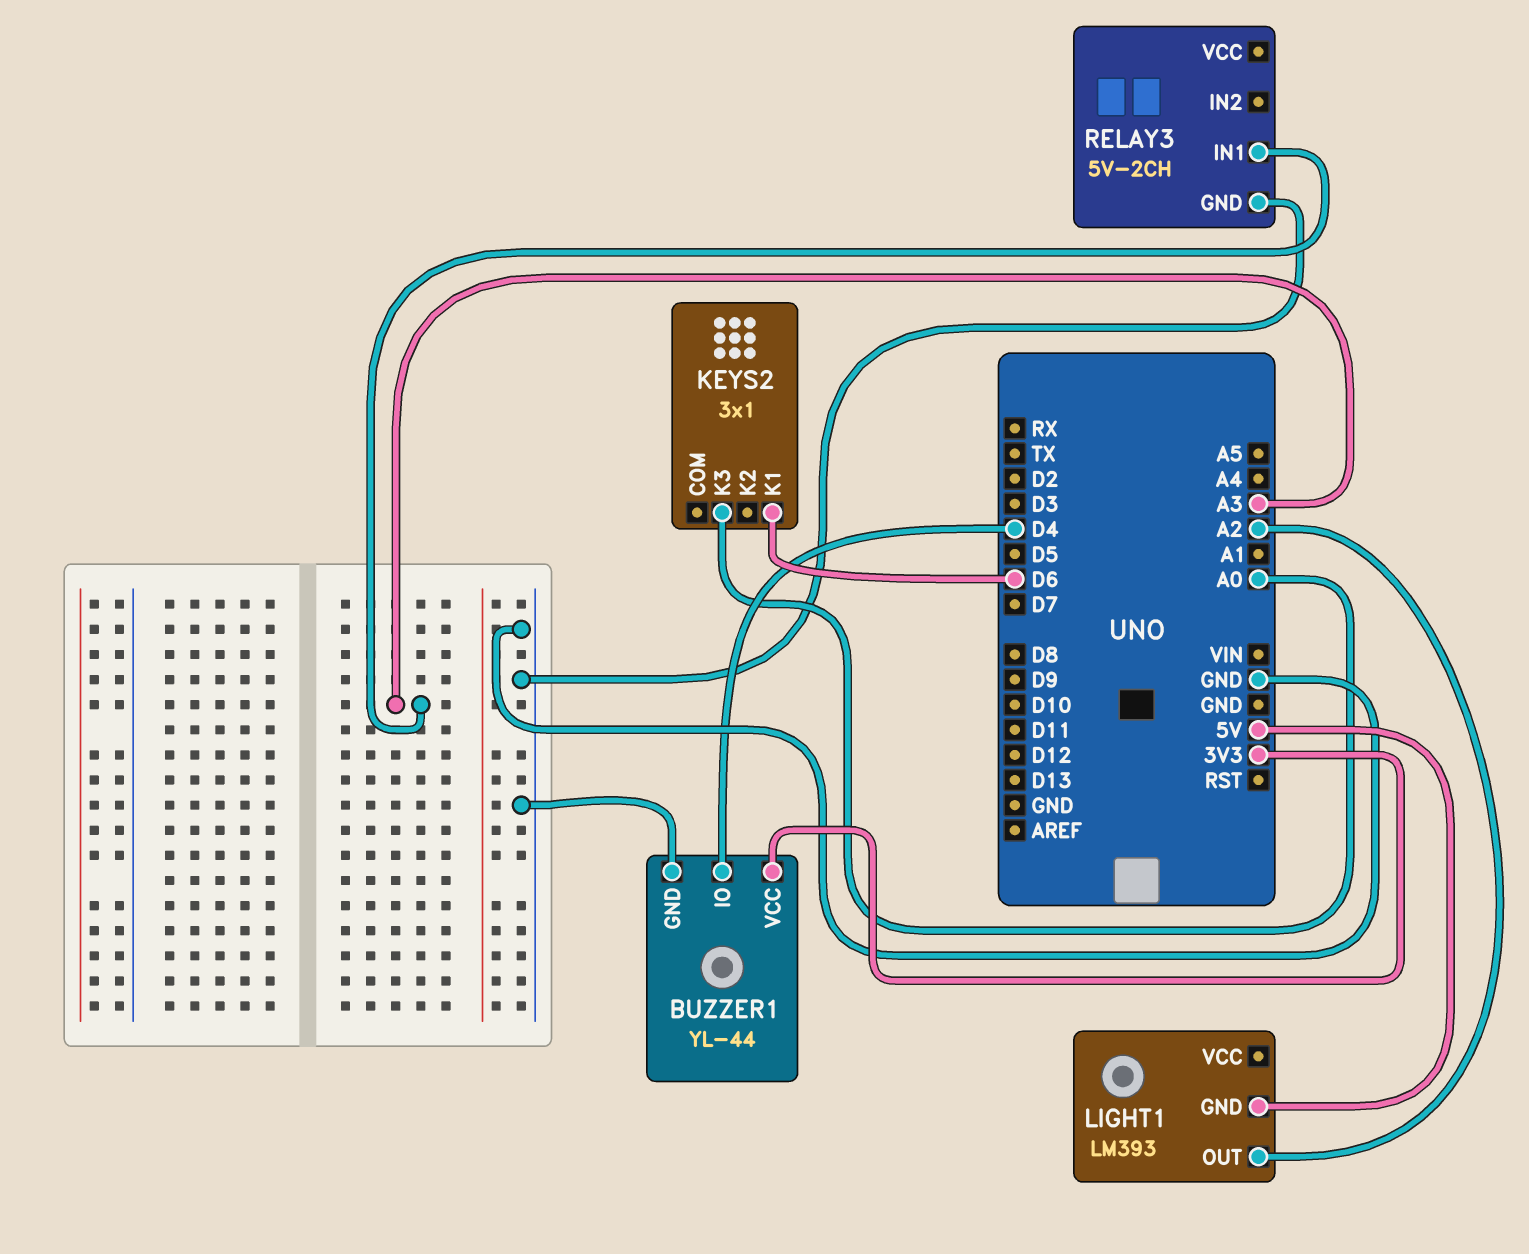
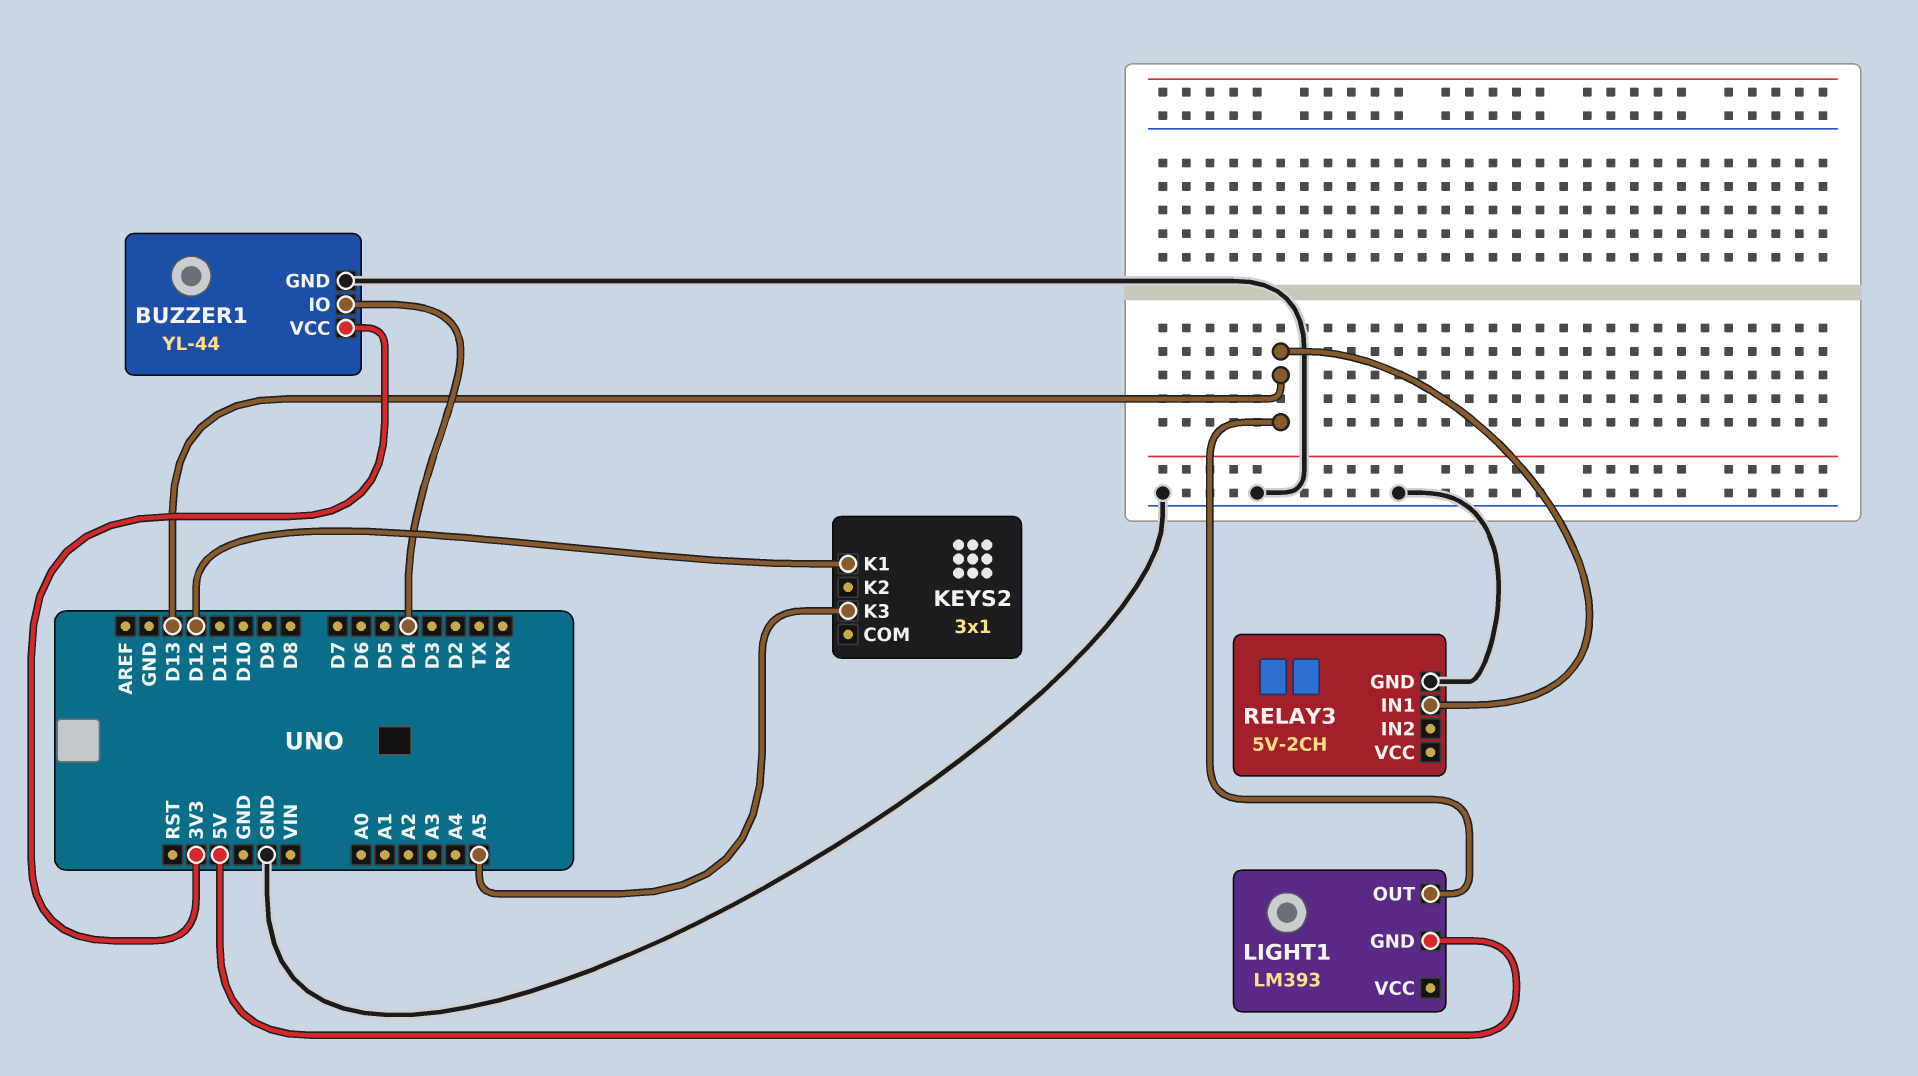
KEYS2 pin K1: D6 -> D12
KEYS2 pin K3: A0 -> A5
LIGHT1 pin OUT: A2 -> D13
RELAY3 pin IN1: A3 -> D13

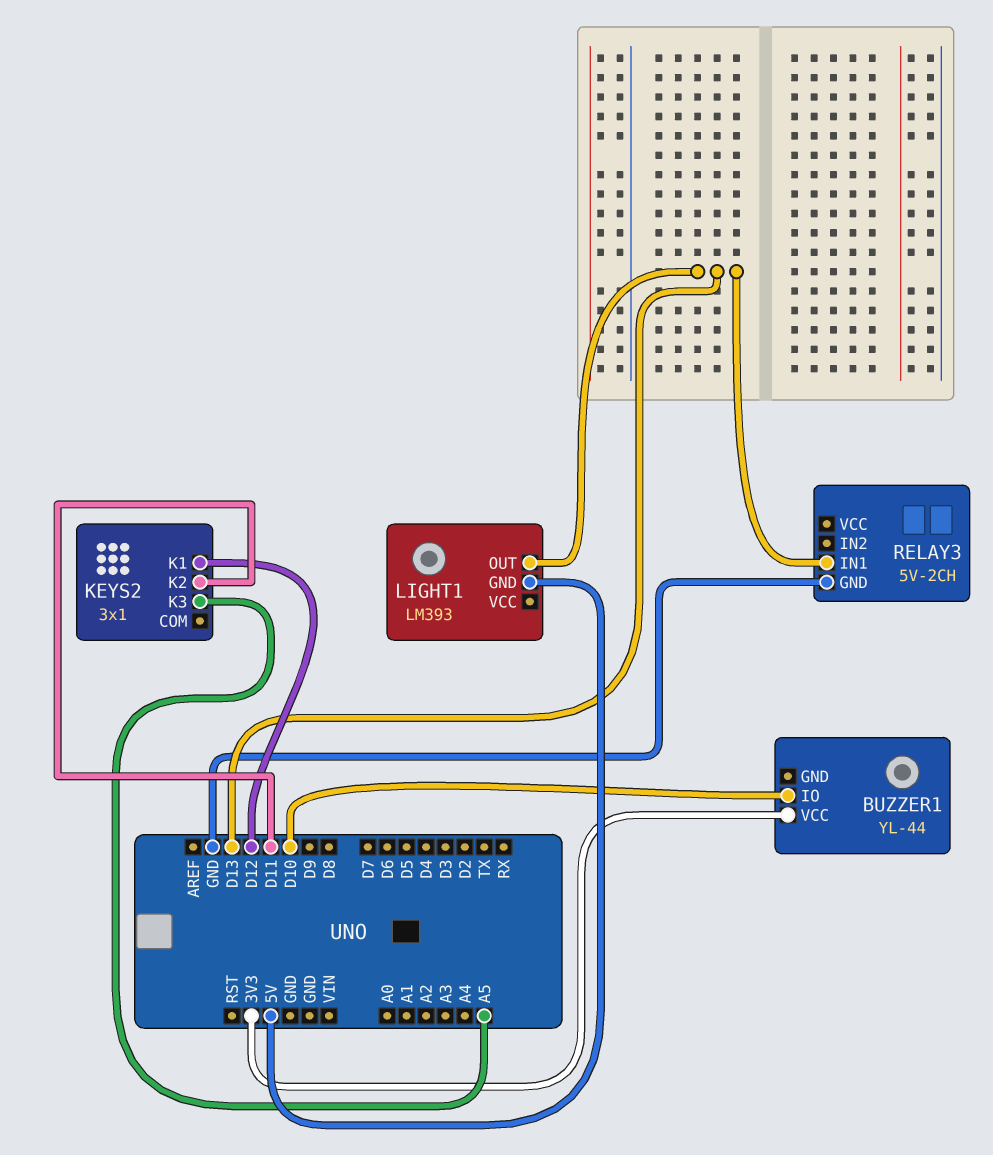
BUZZER1 pin GND: GND -> none
BUZZER1 pin IO: D4 -> D10
KEYS2 pin K2: none -> D11

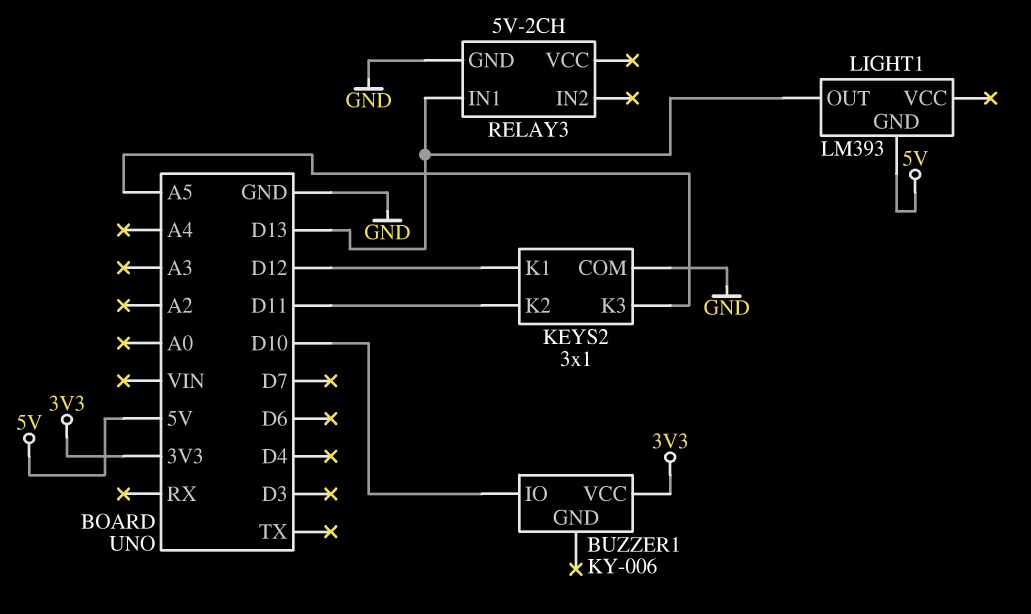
BUZZER1: YL-44 -> KY-006
KEYS2 pin COM: none -> GND

